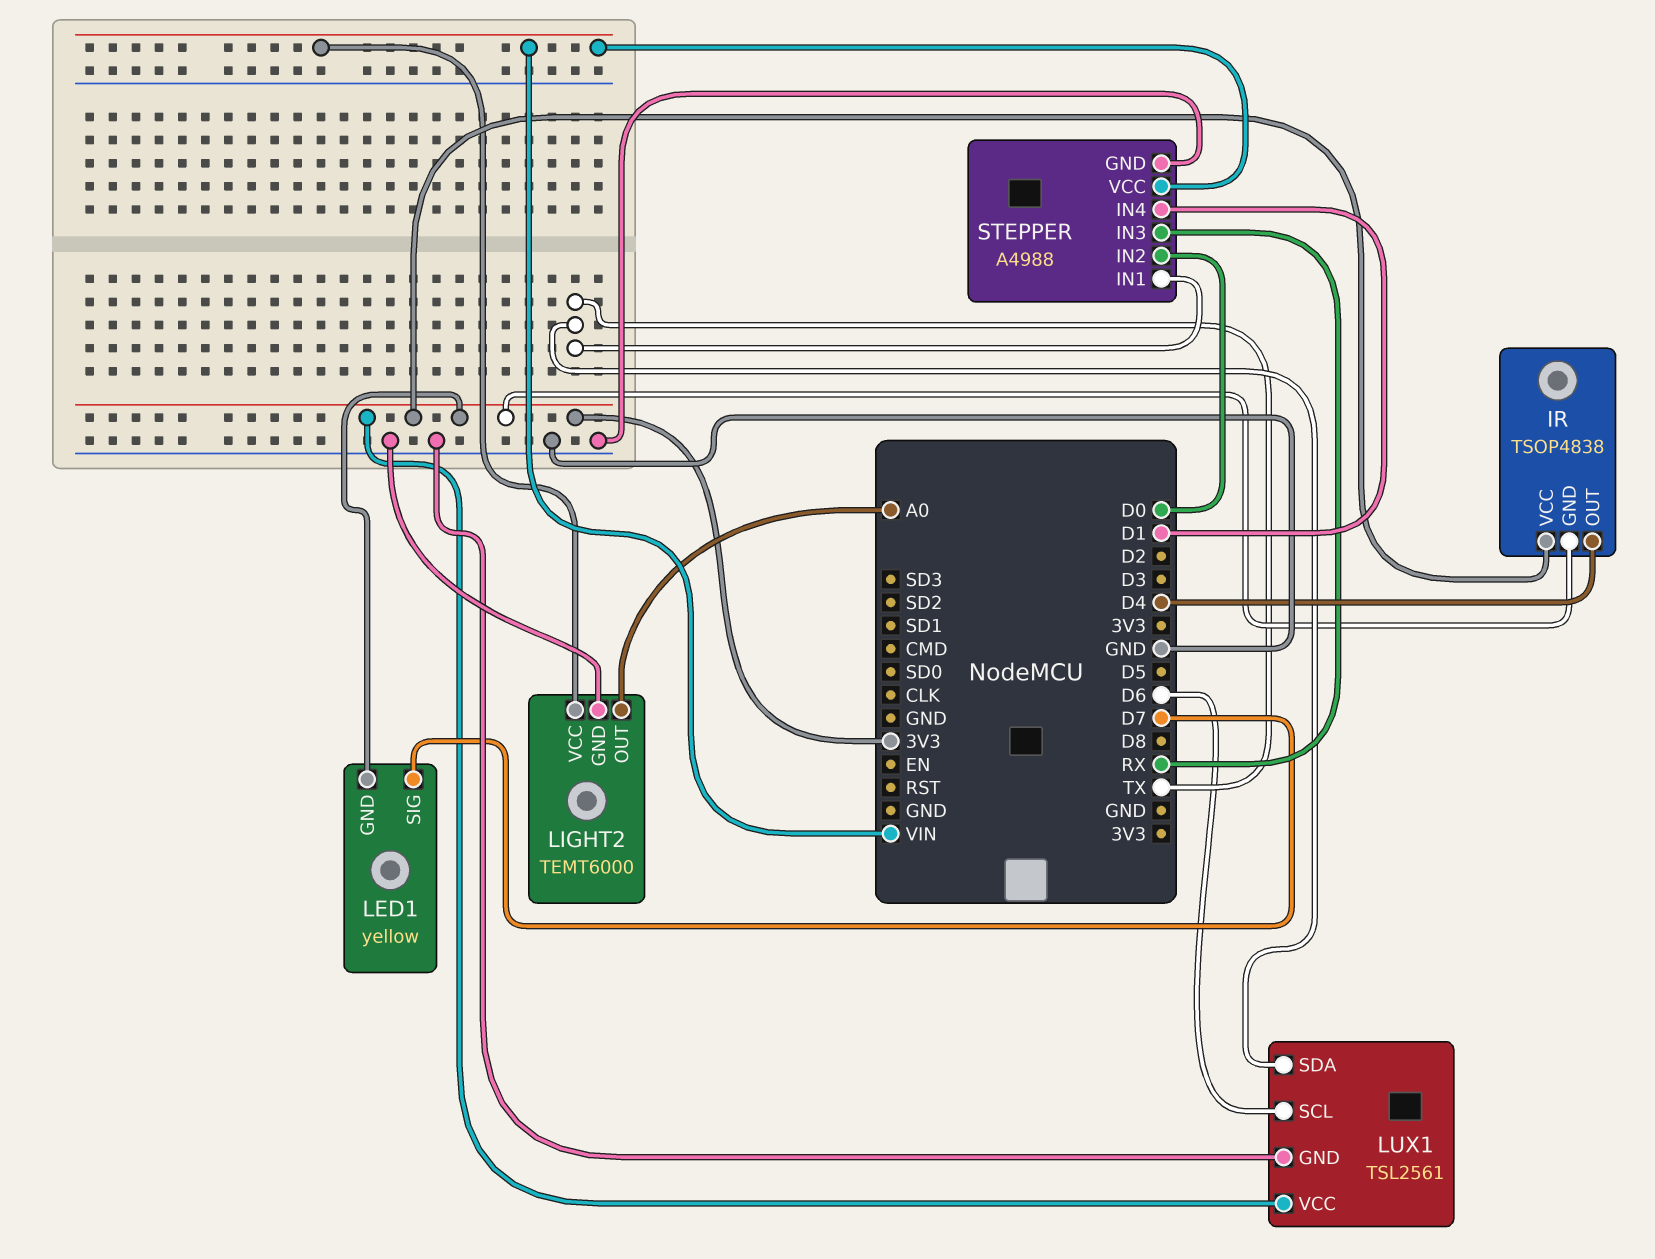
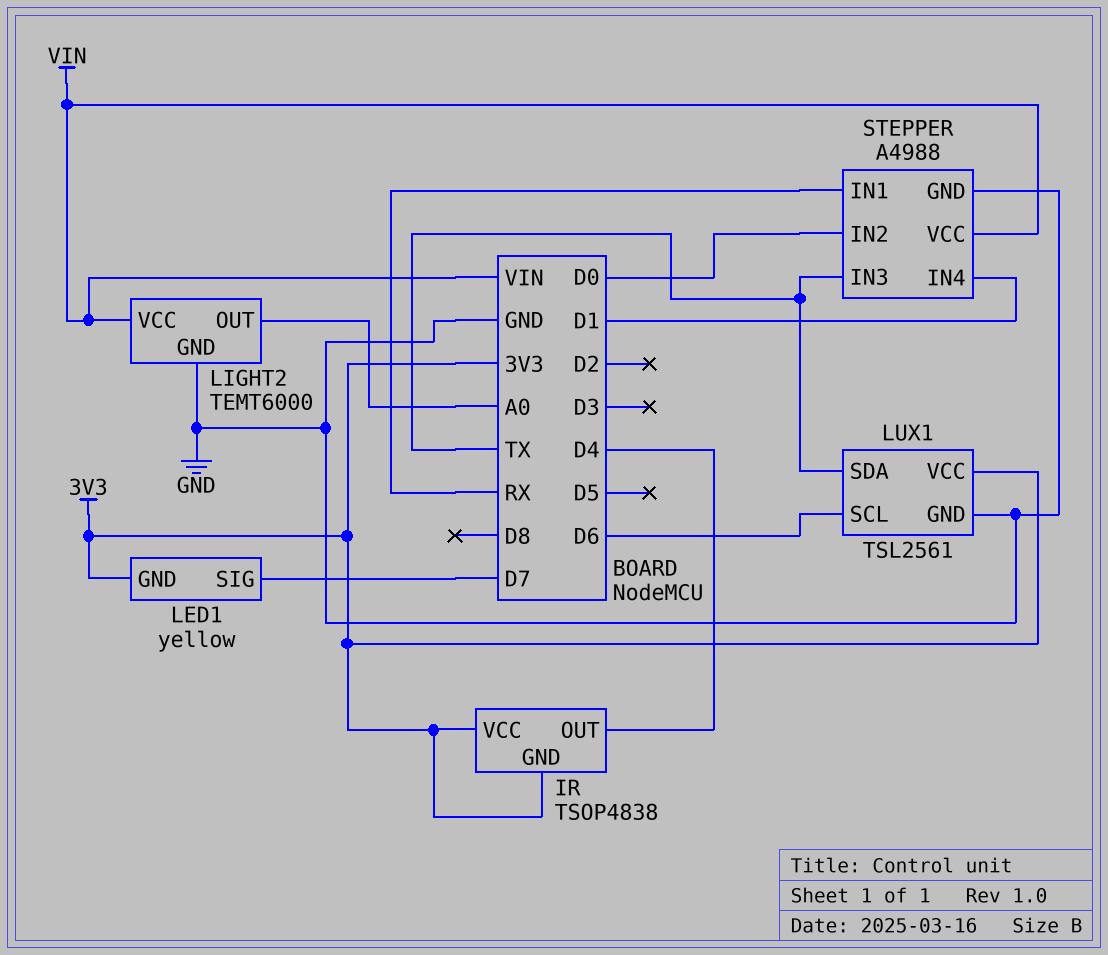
STEPPER pin IN1: TX -> RX
STEPPER pin IN3: RX -> TX

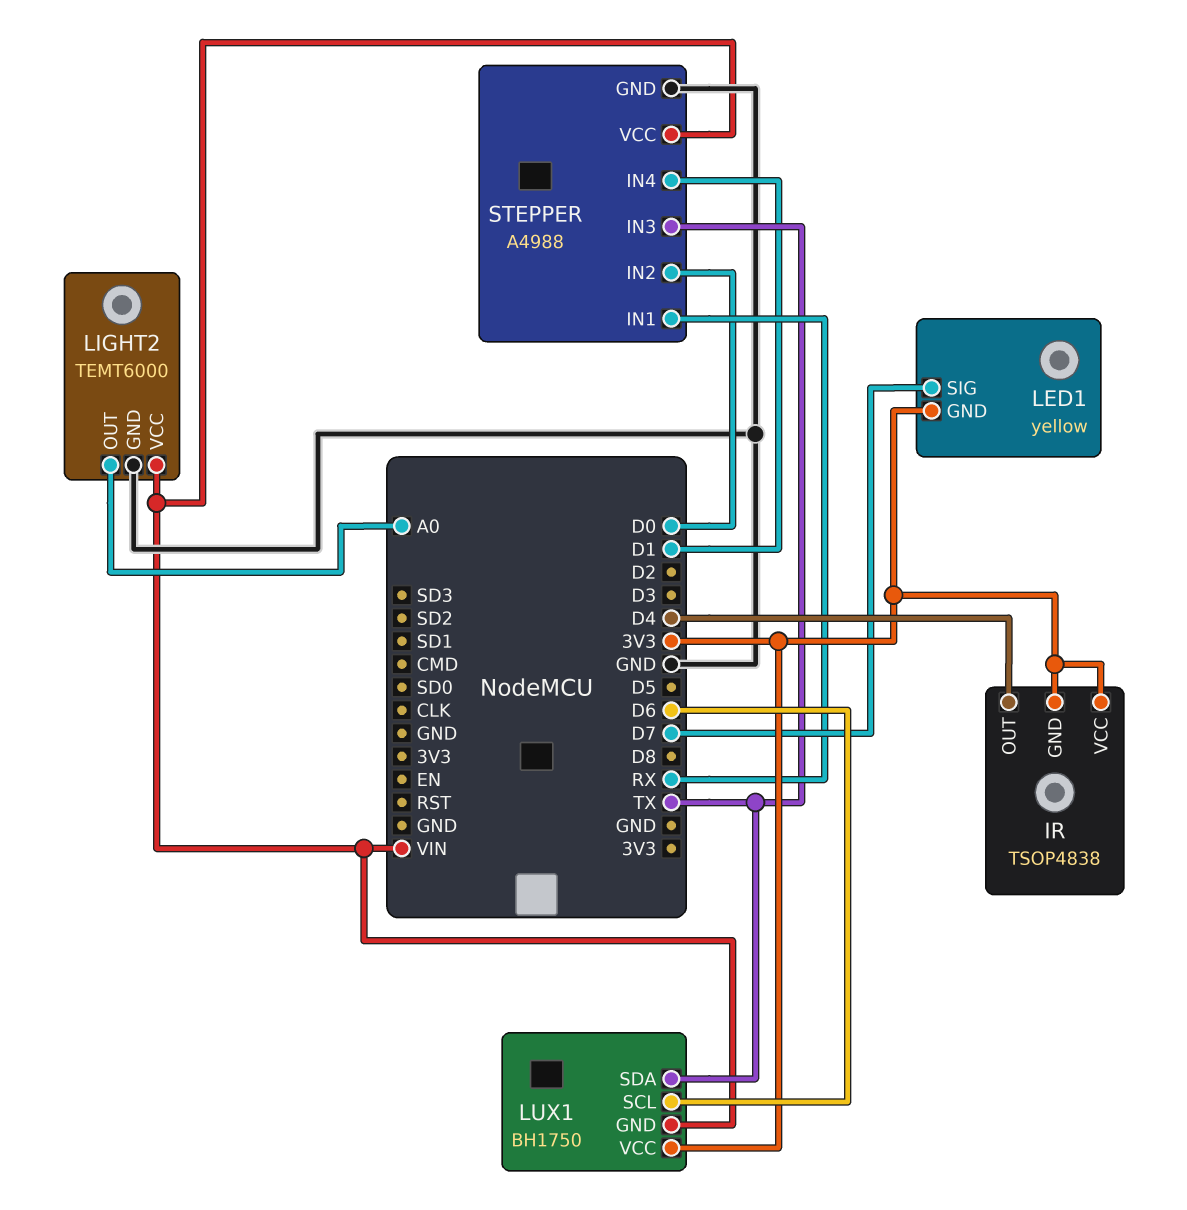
LUX1: TSL2561 -> BH1750
LUX1 pin GND: GND -> VIN

